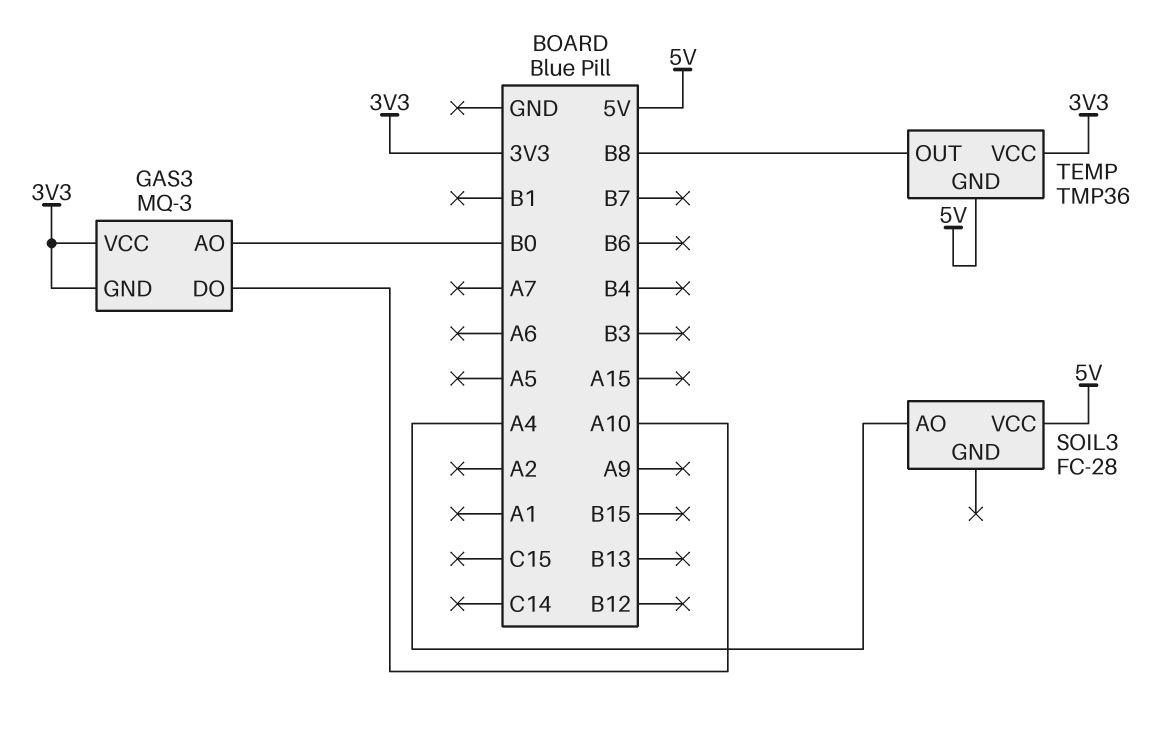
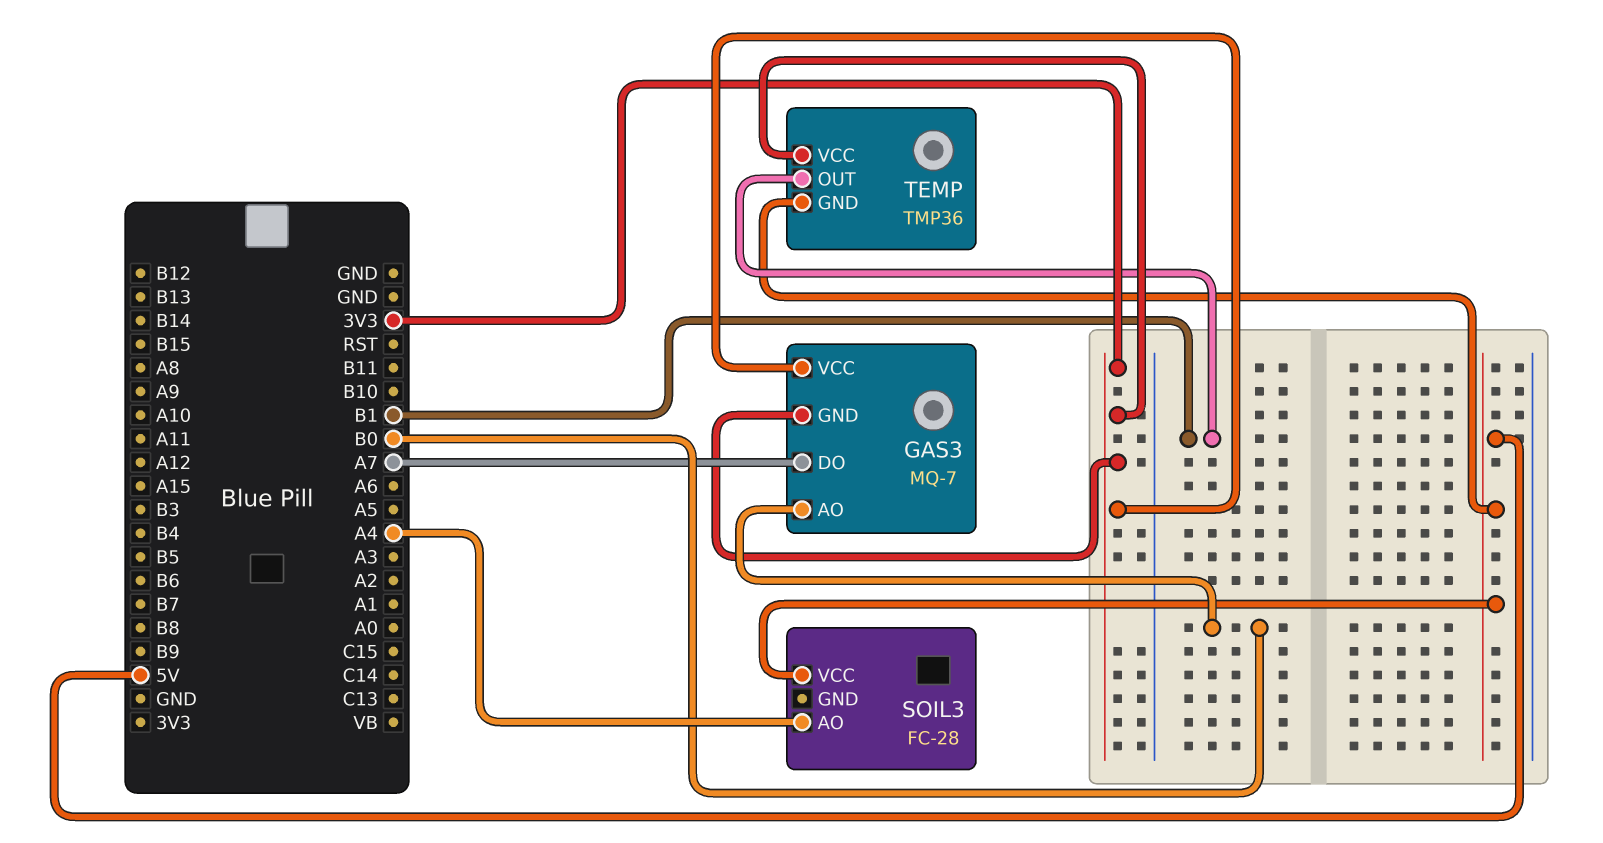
GAS3: MQ-3 -> MQ-7
GAS3 pin DO: A10 -> A7
TEMP pin OUT: B8 -> B1

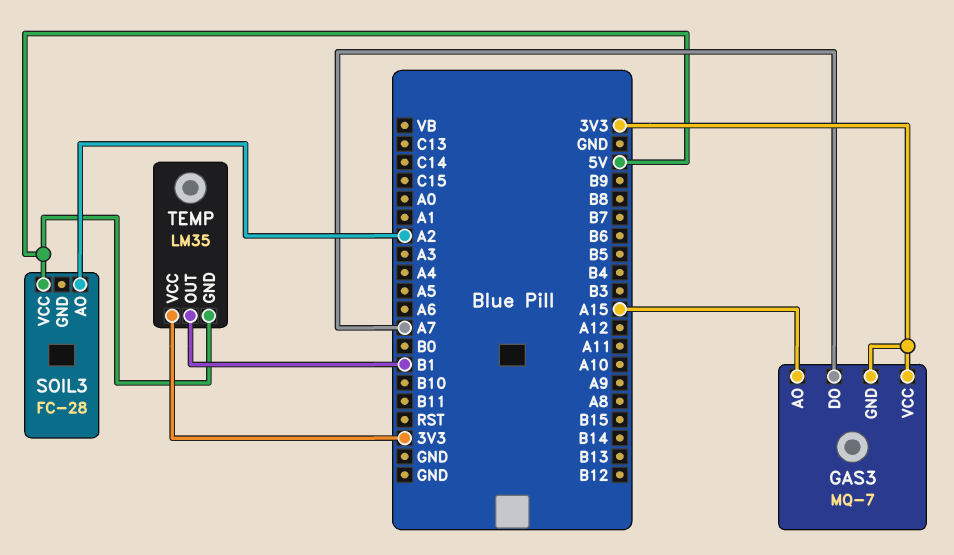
GAS3 pin AO: B0 -> A15
SOIL3 pin AO: A4 -> A2
TEMP: TMP36 -> LM35

